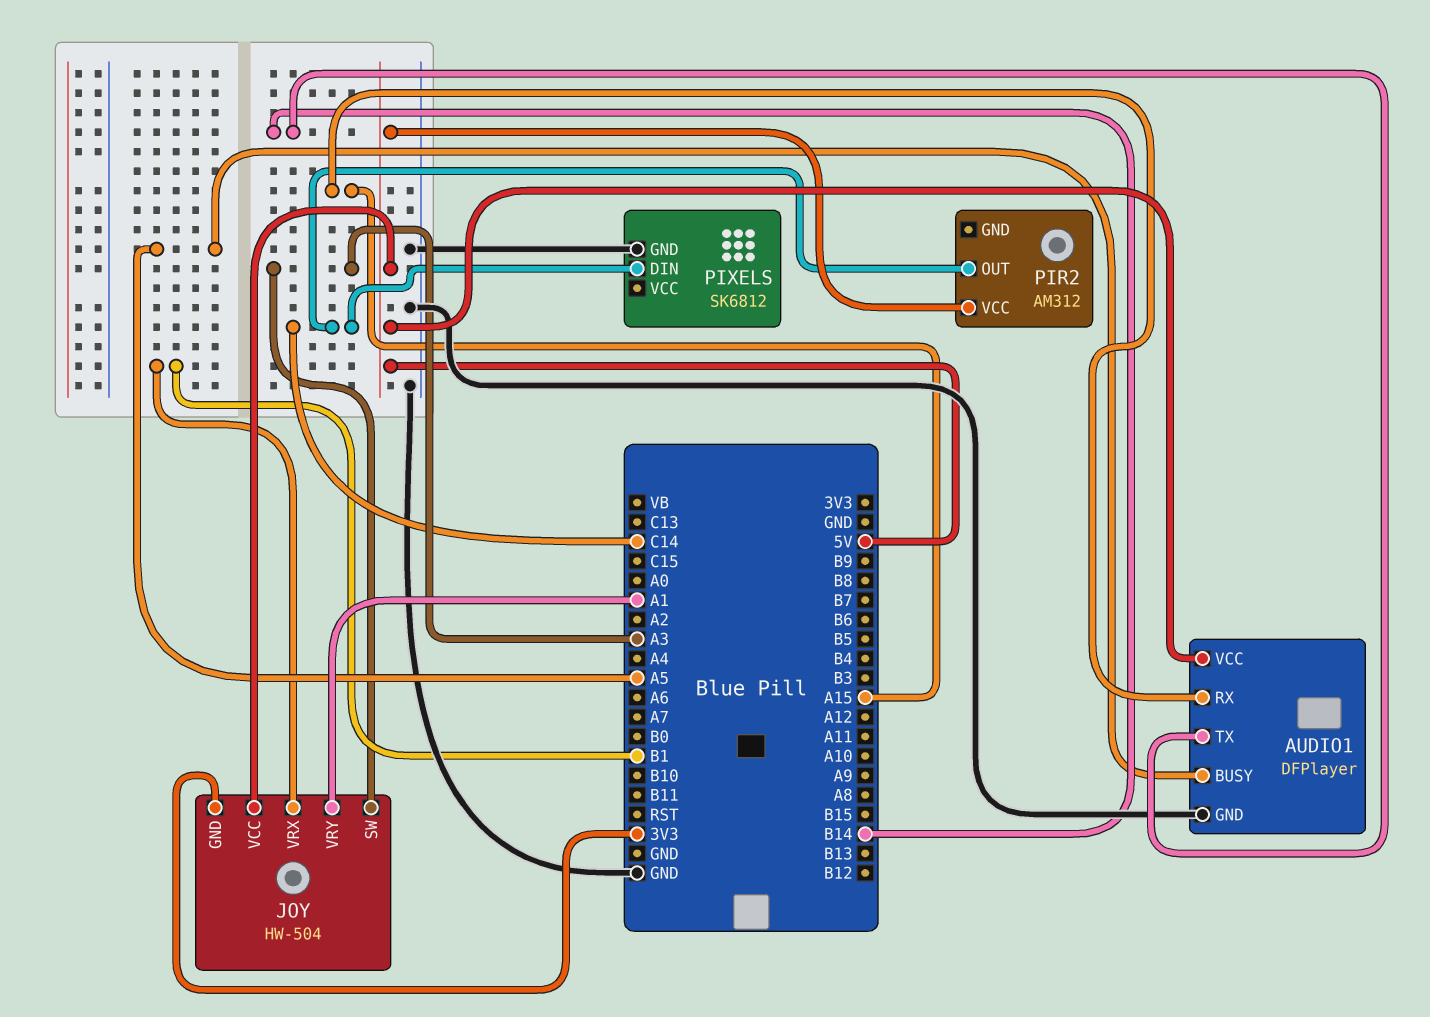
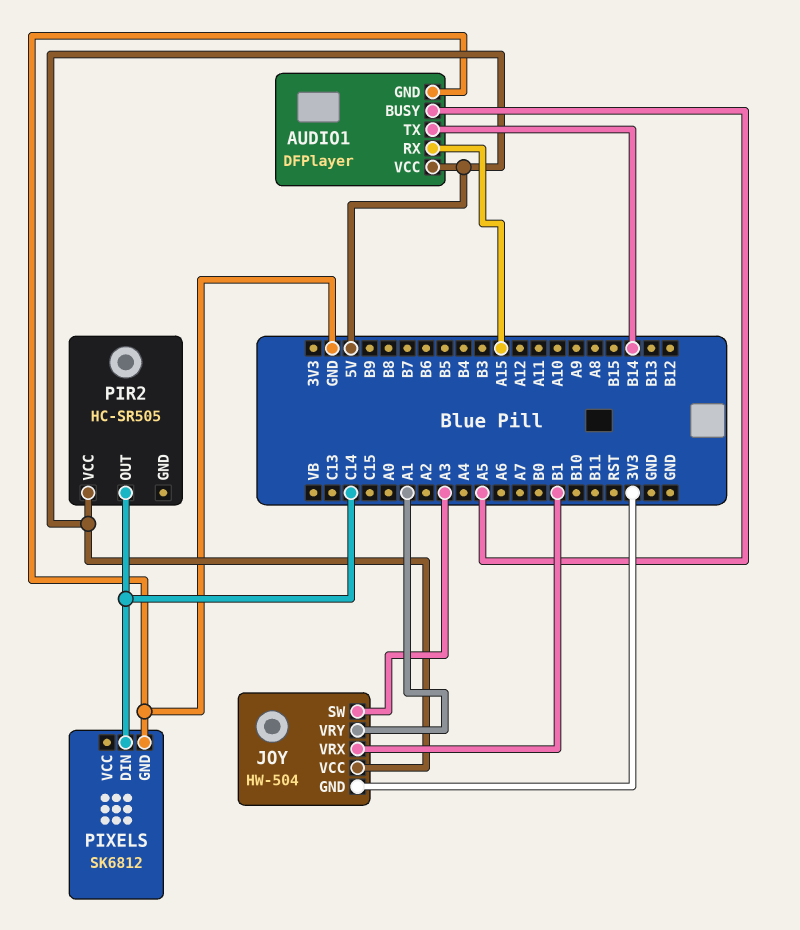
PIR2: AM312 -> HC-SR505

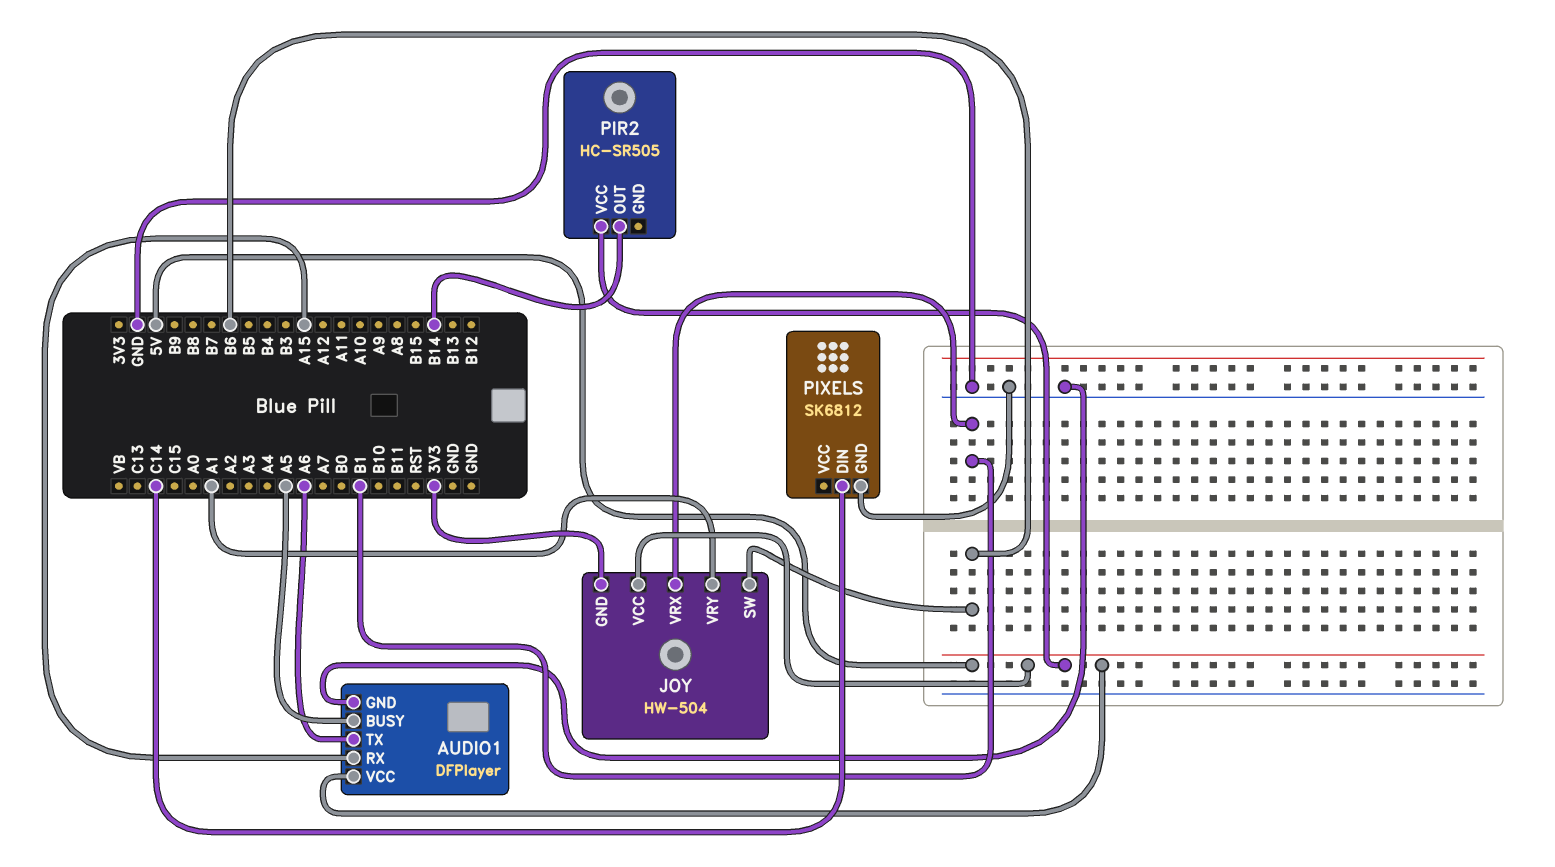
AUDIO1 pin TX: B14 -> A6
JOY pin SW: A3 -> B6
PIR2 pin OUT: C14 -> B14

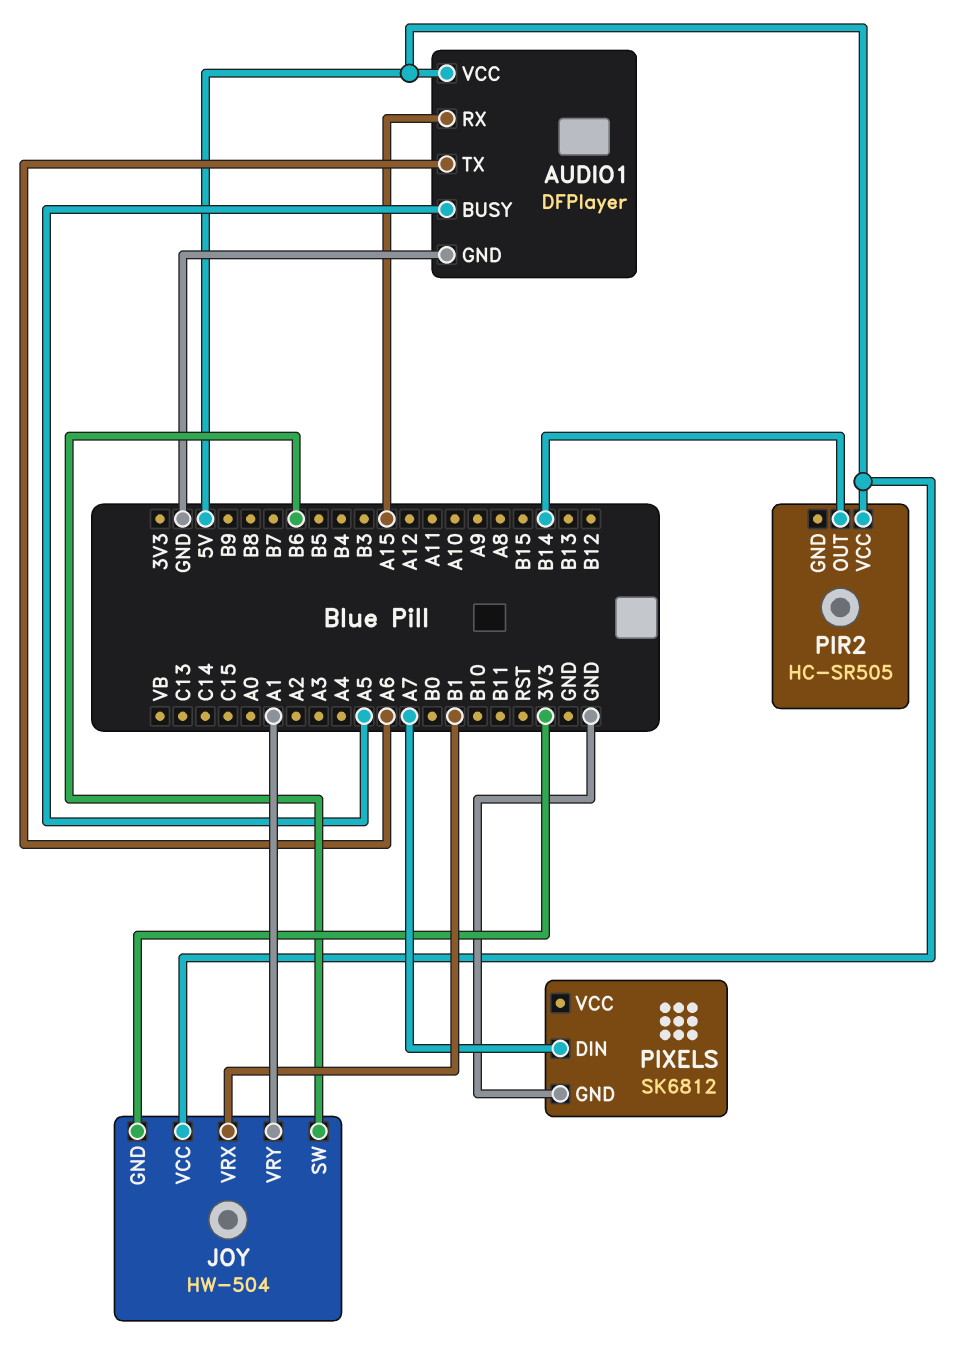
PIXELS pin DIN: C14 -> A7

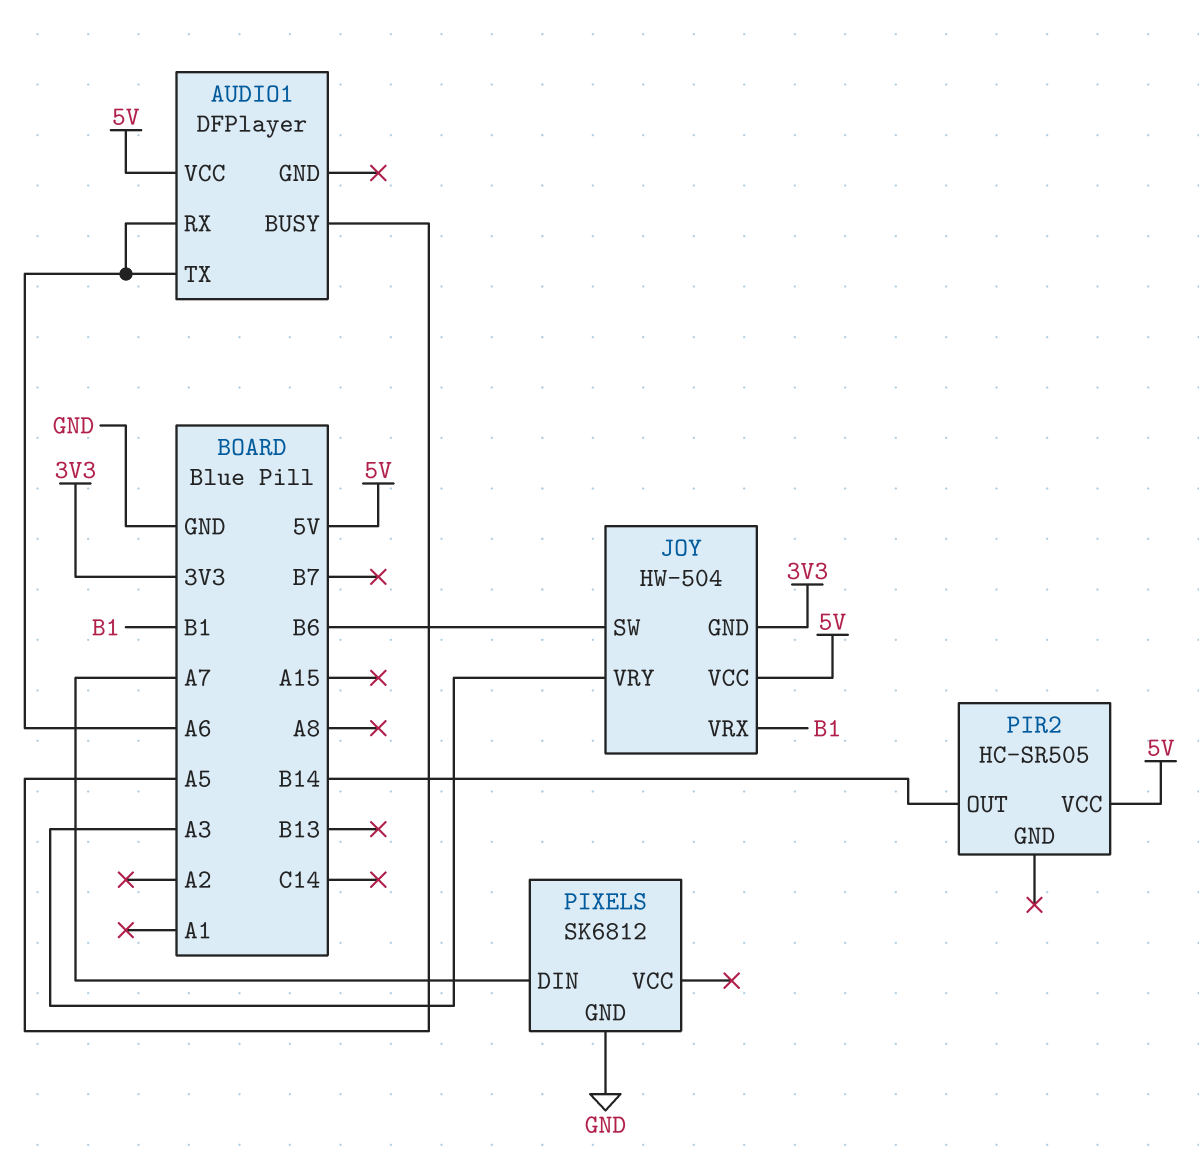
AUDIO1 pin GND: GND -> none
AUDIO1 pin RX: A15 -> A6
JOY pin VRY: A1 -> A3

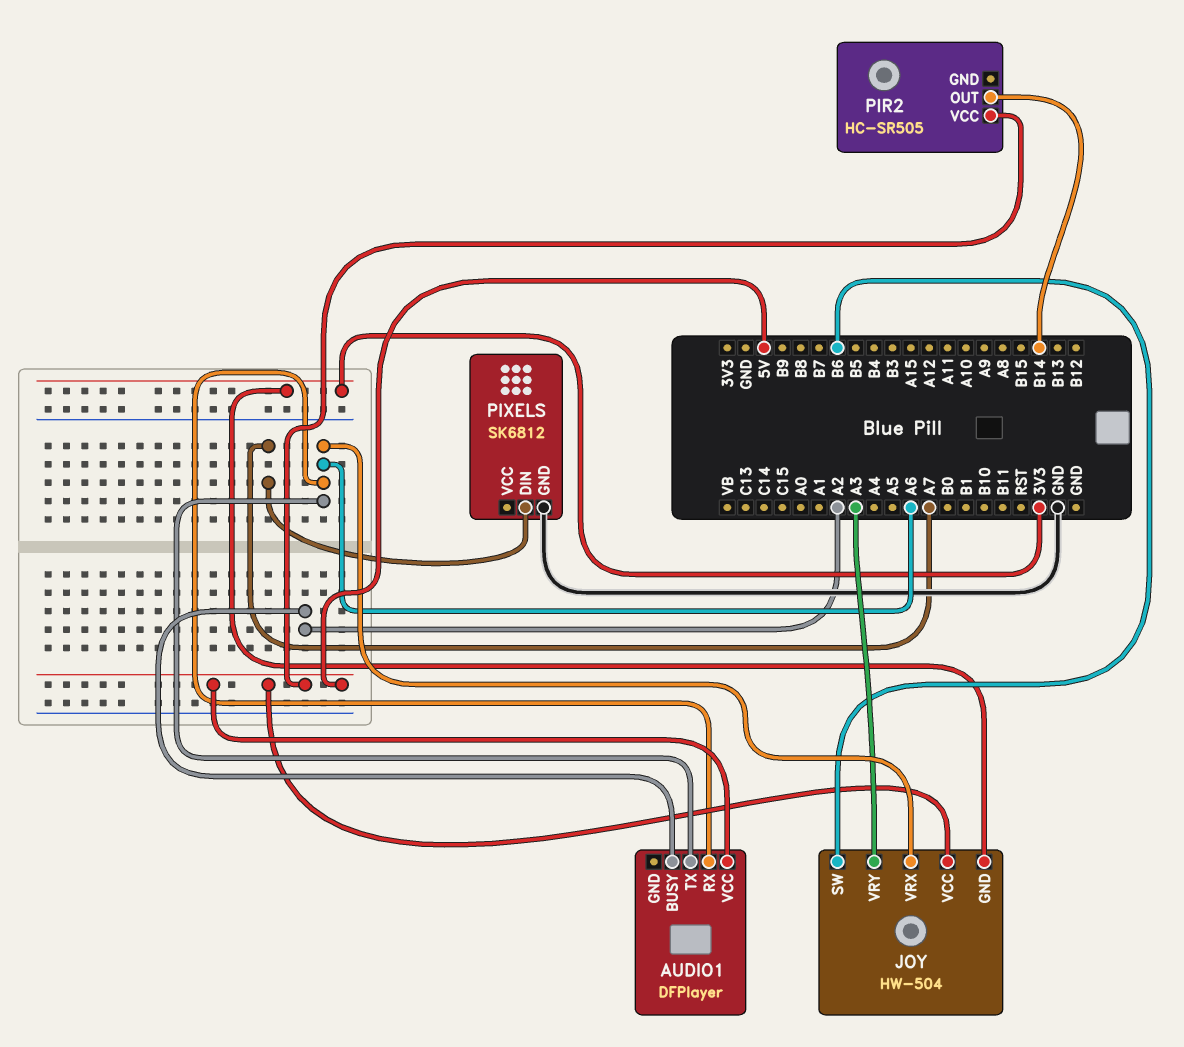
AUDIO1 pin BUSY: A5 -> A2
JOY pin VRX: B1 -> A6

